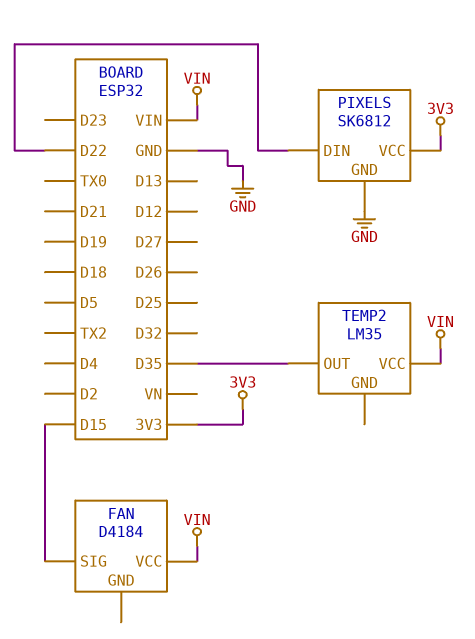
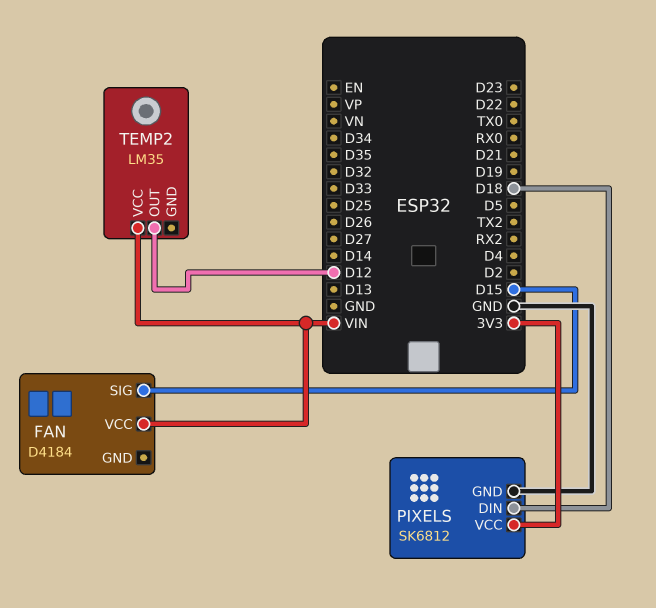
PIXELS pin DIN: D22 -> D18
TEMP2 pin OUT: D35 -> D12

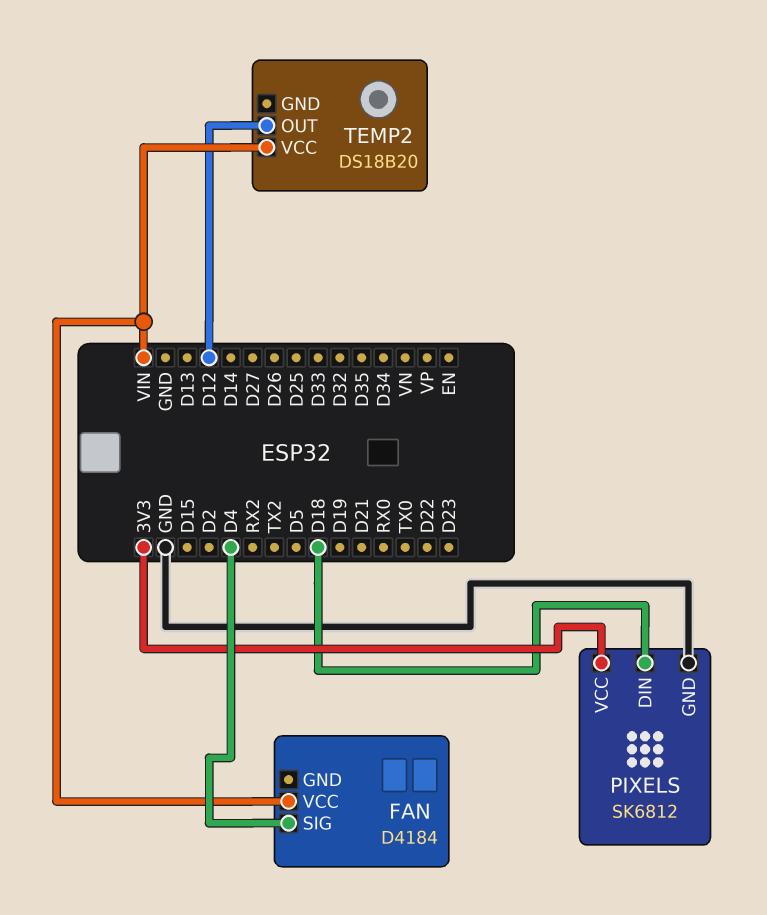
FAN pin SIG: D15 -> D4
TEMP2: LM35 -> DS18B20

